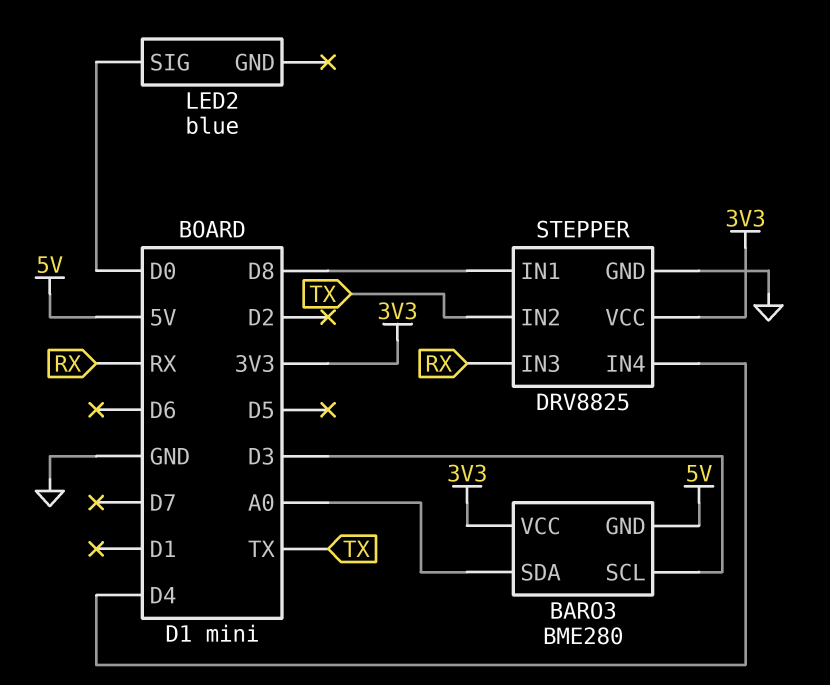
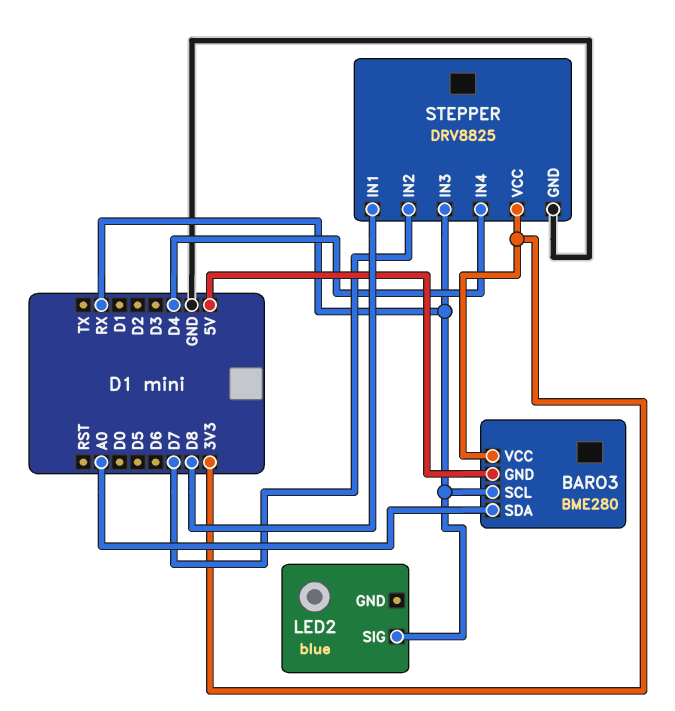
BARO3 pin SCL: D3 -> RX
LED2 pin SIG: D0 -> RX
STEPPER pin IN2: TX -> D7

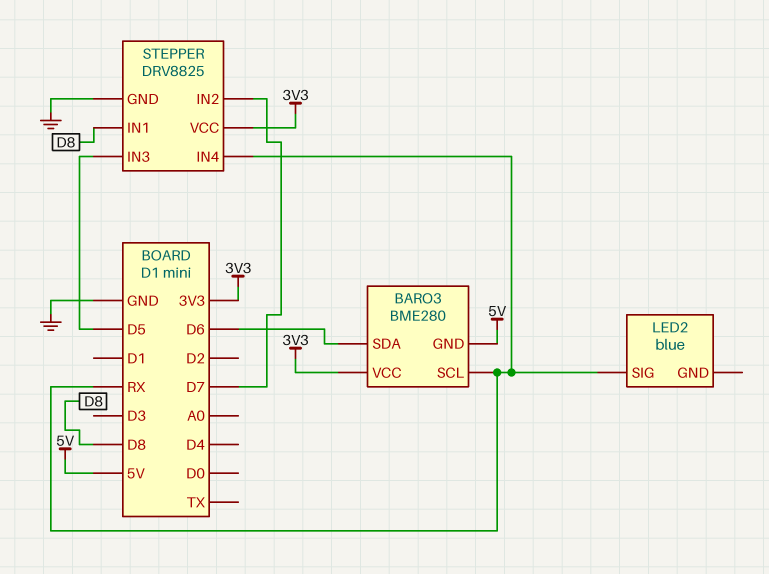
BARO3 pin SDA: A0 -> D6
STEPPER pin IN3: RX -> D5
STEPPER pin IN4: D4 -> RX

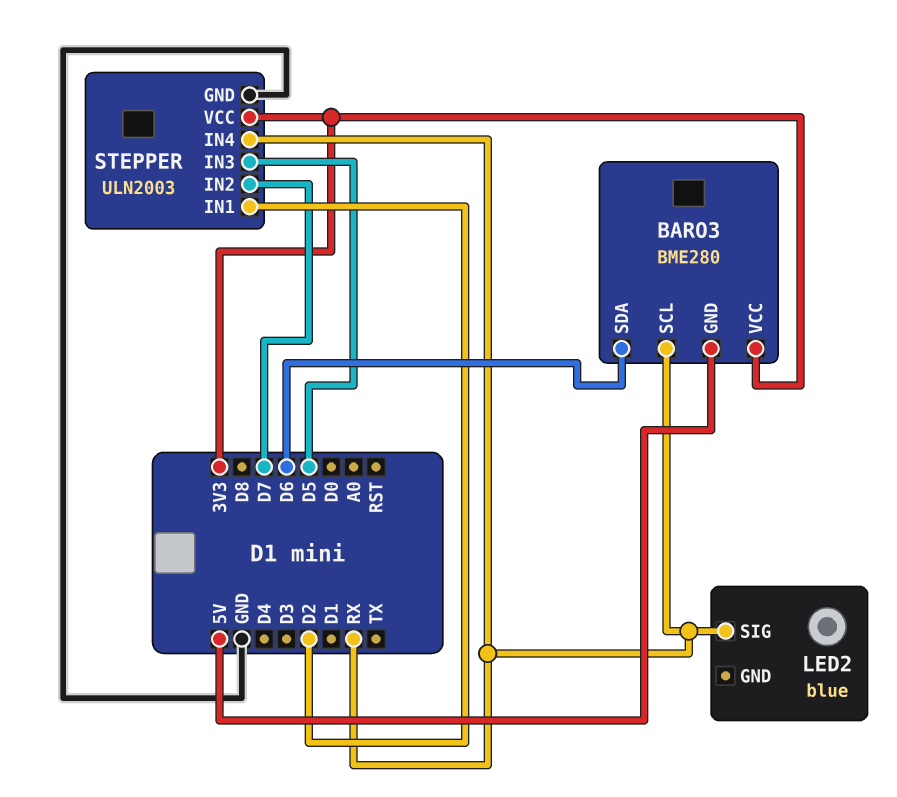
STEPPER: DRV8825 -> ULN2003
STEPPER pin IN1: D8 -> D2

